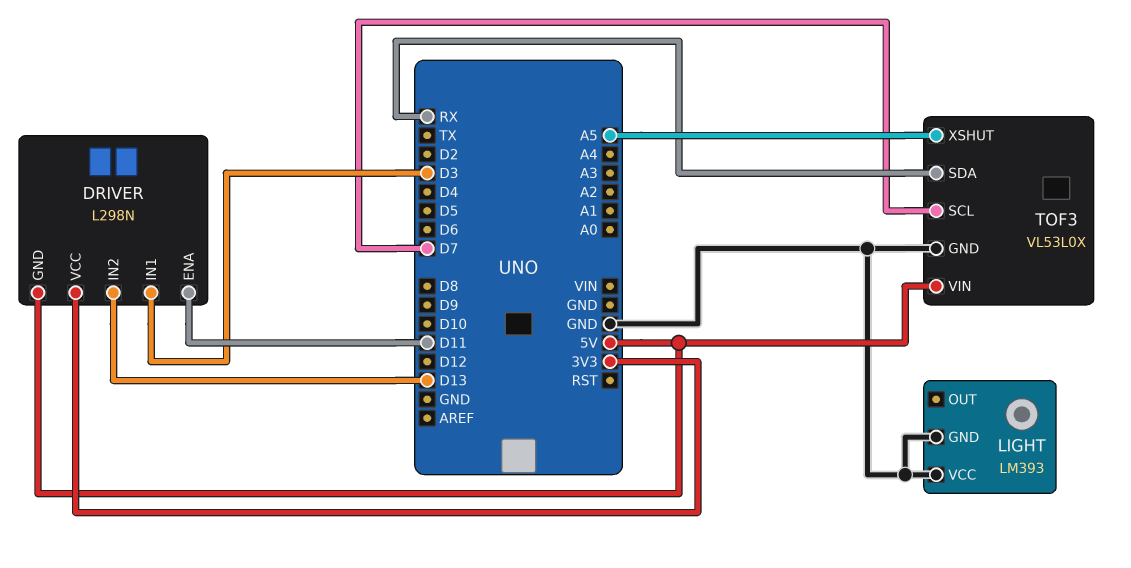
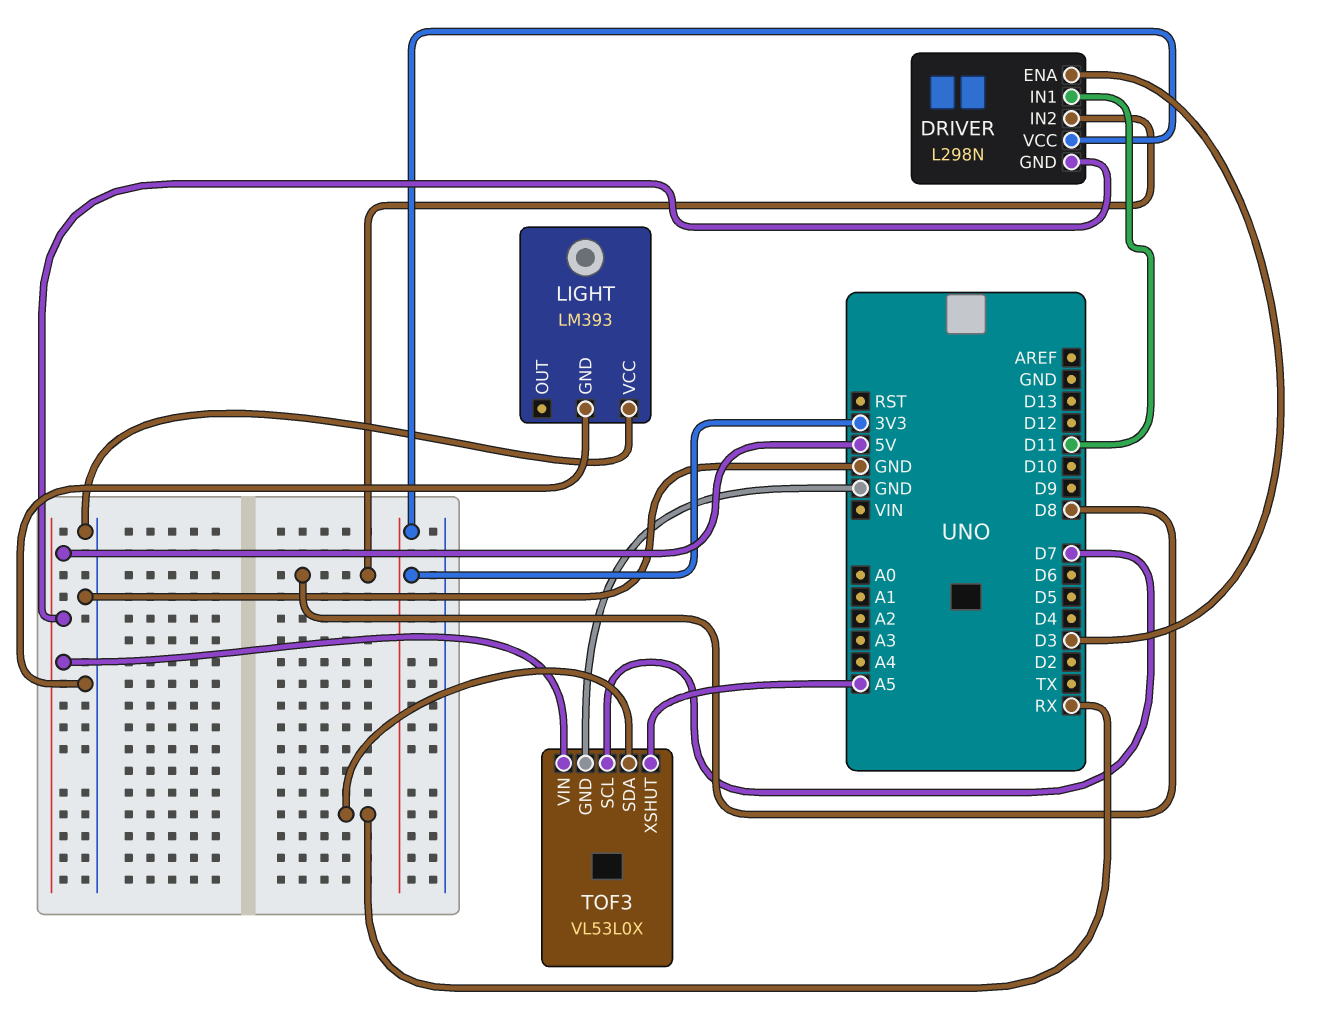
DRIVER pin ENA: D11 -> D3
DRIVER pin IN1: D3 -> D11
DRIVER pin IN2: D13 -> D8

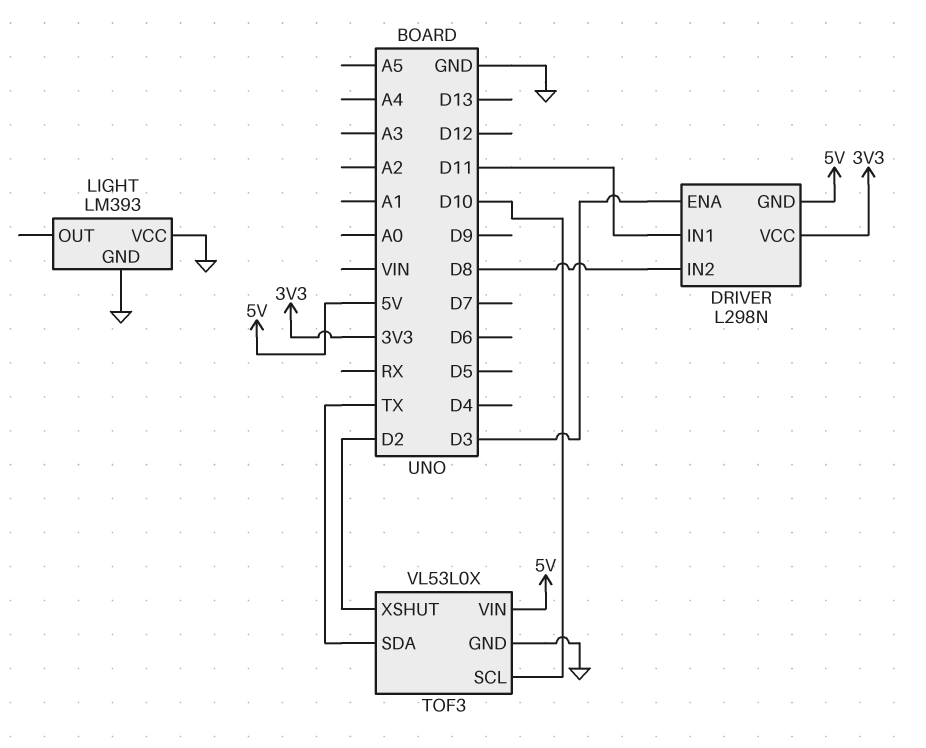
TOF3 pin SCL: D7 -> D10
TOF3 pin SDA: RX -> TX
TOF3 pin XSHUT: A5 -> D2

